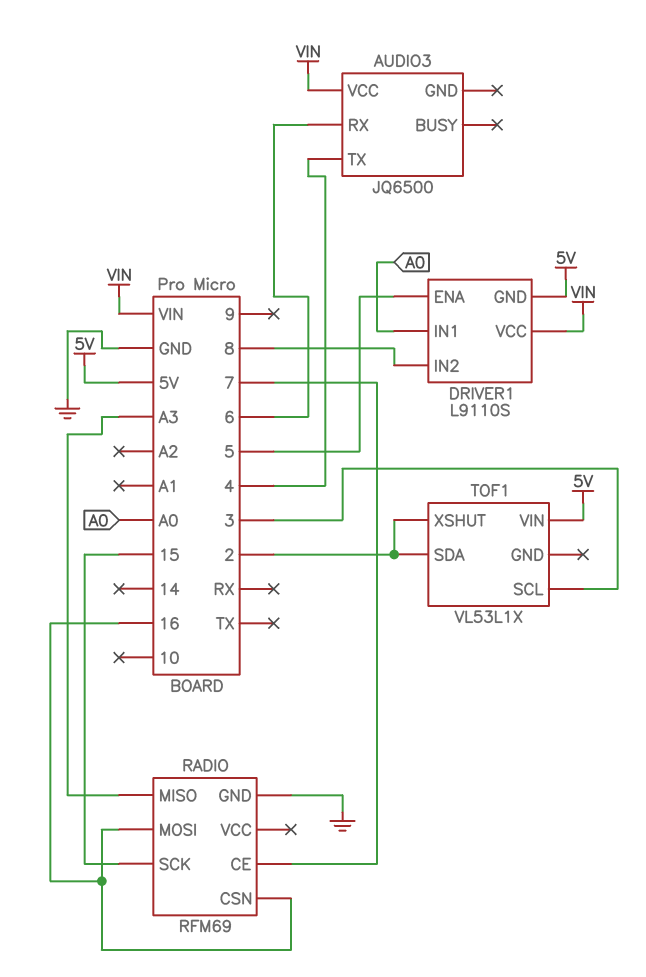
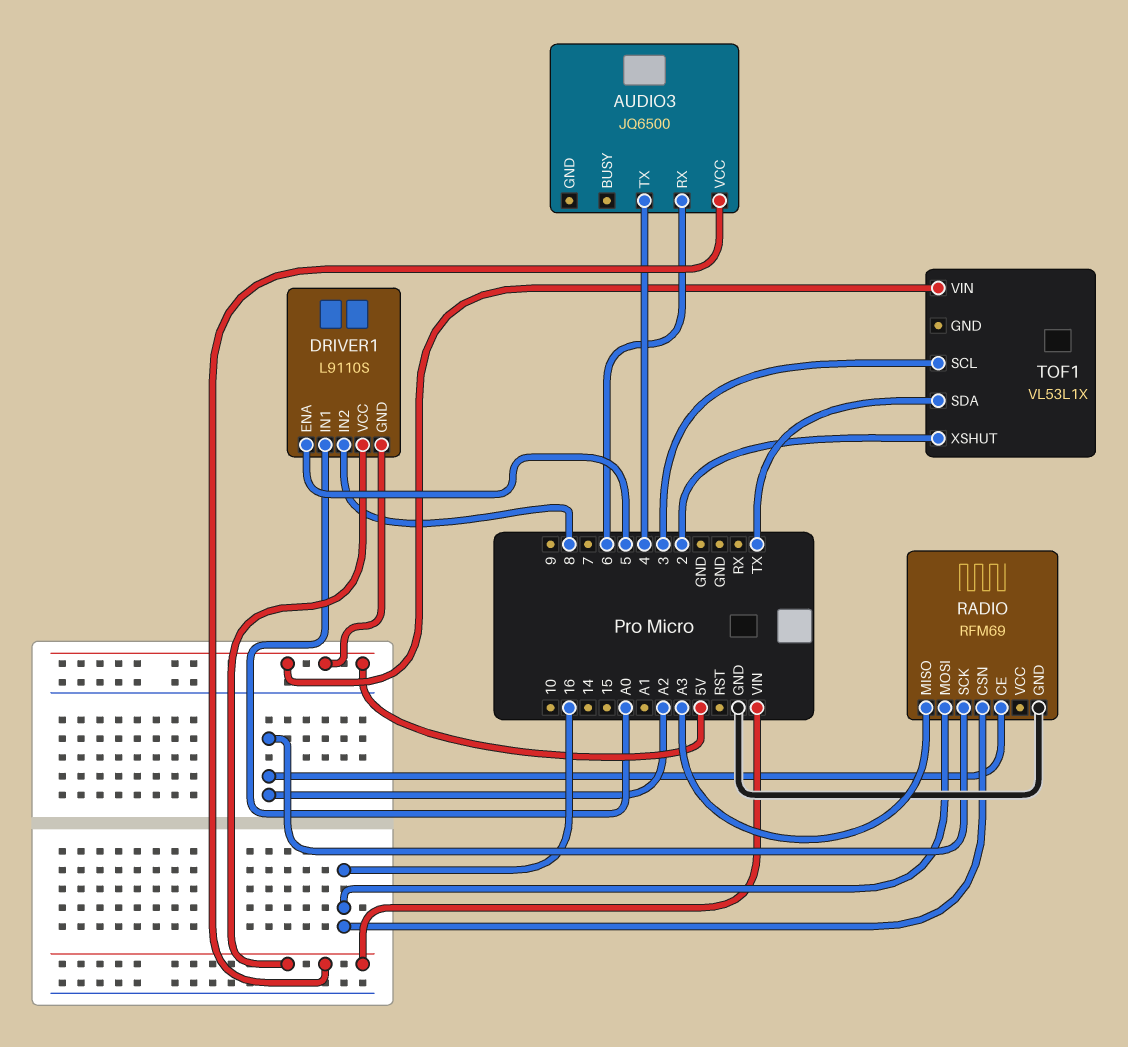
RADIO pin CE: 7 -> A2
RADIO pin SCK: 15 -> A2
TOF1 pin SDA: 2 -> TX

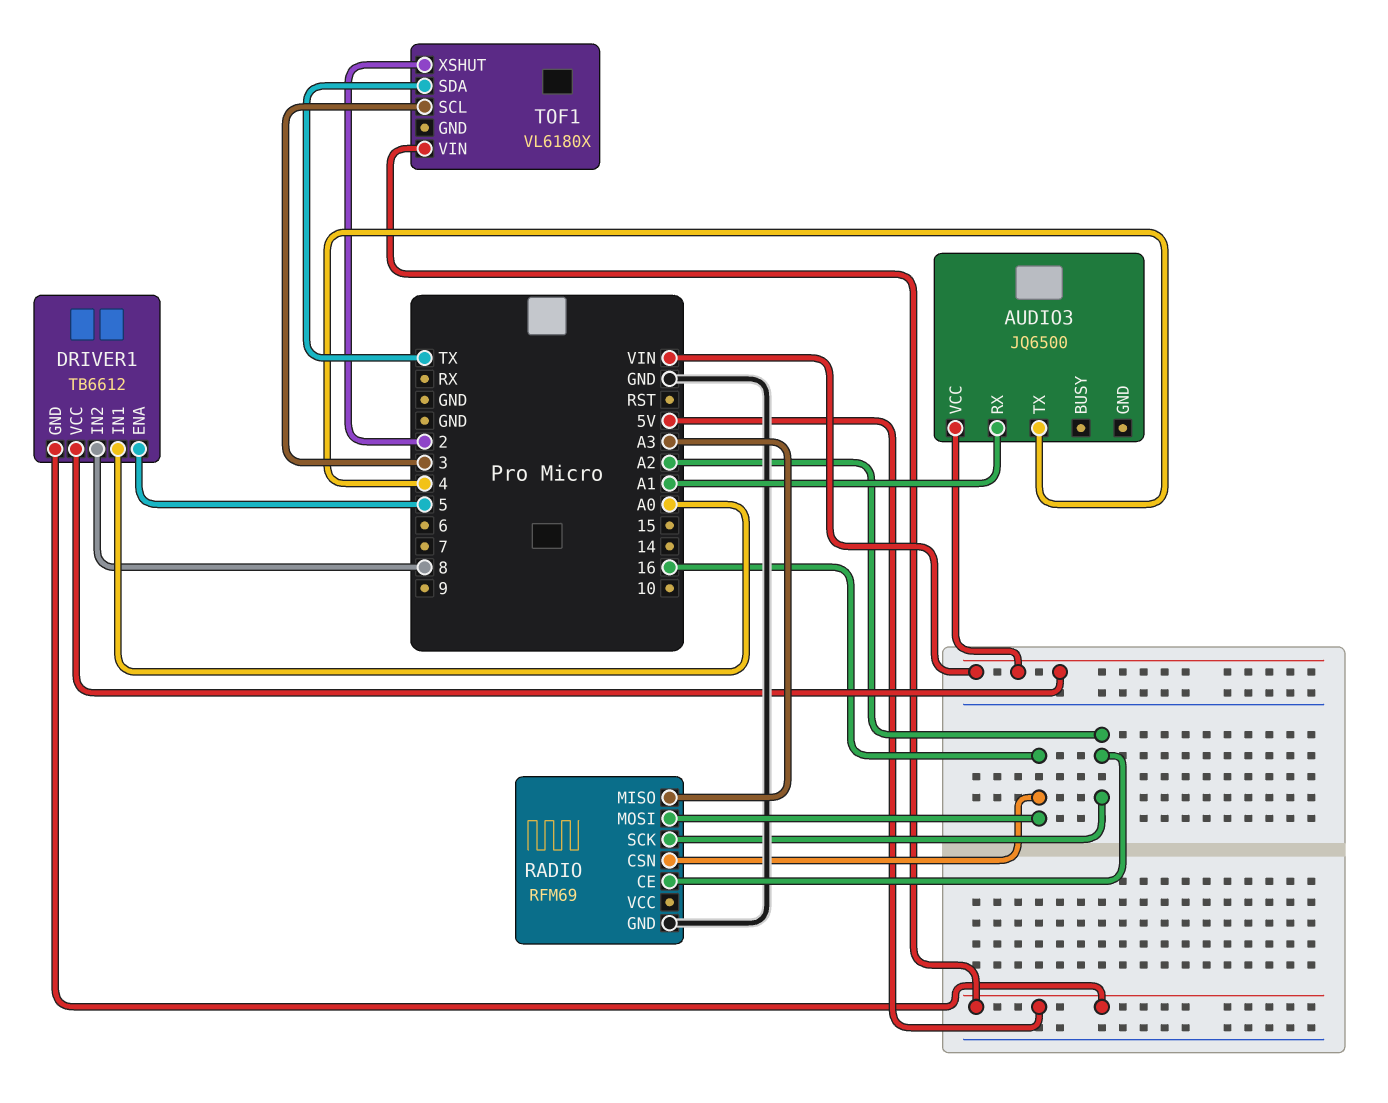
AUDIO3 pin RX: 6 -> A1
DRIVER1: L9110S -> TB6612
TOF1: VL53L1X -> VL6180X

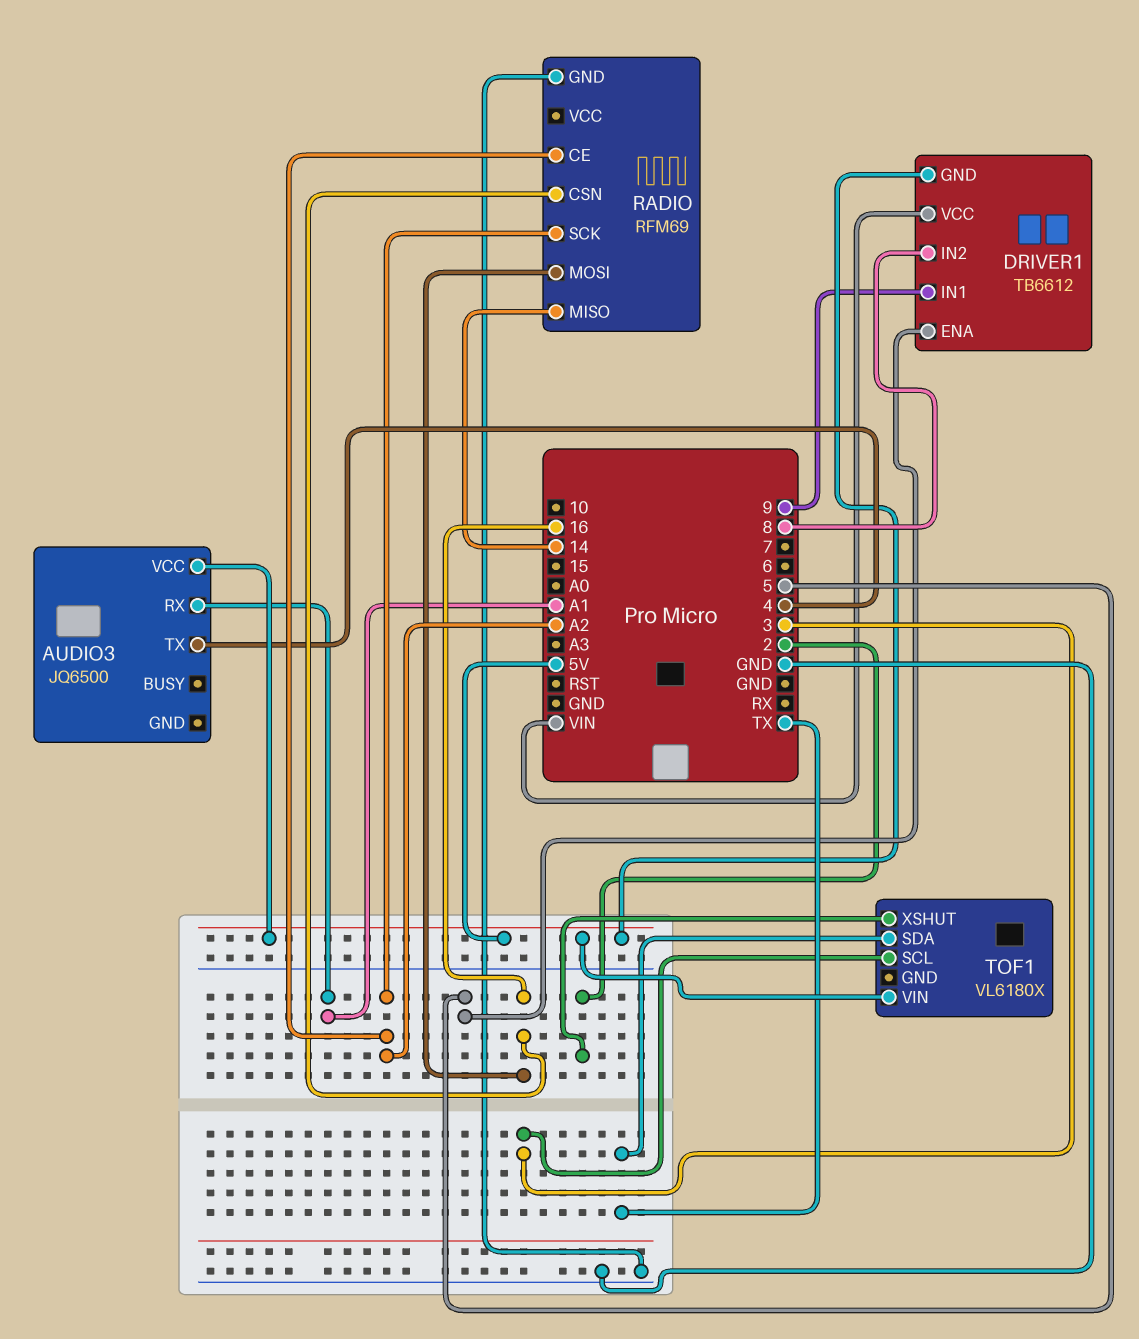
AUDIO3 pin VCC: VIN -> 5V
DRIVER1 pin IN1: A0 -> 9
RADIO pin MISO: A3 -> 14

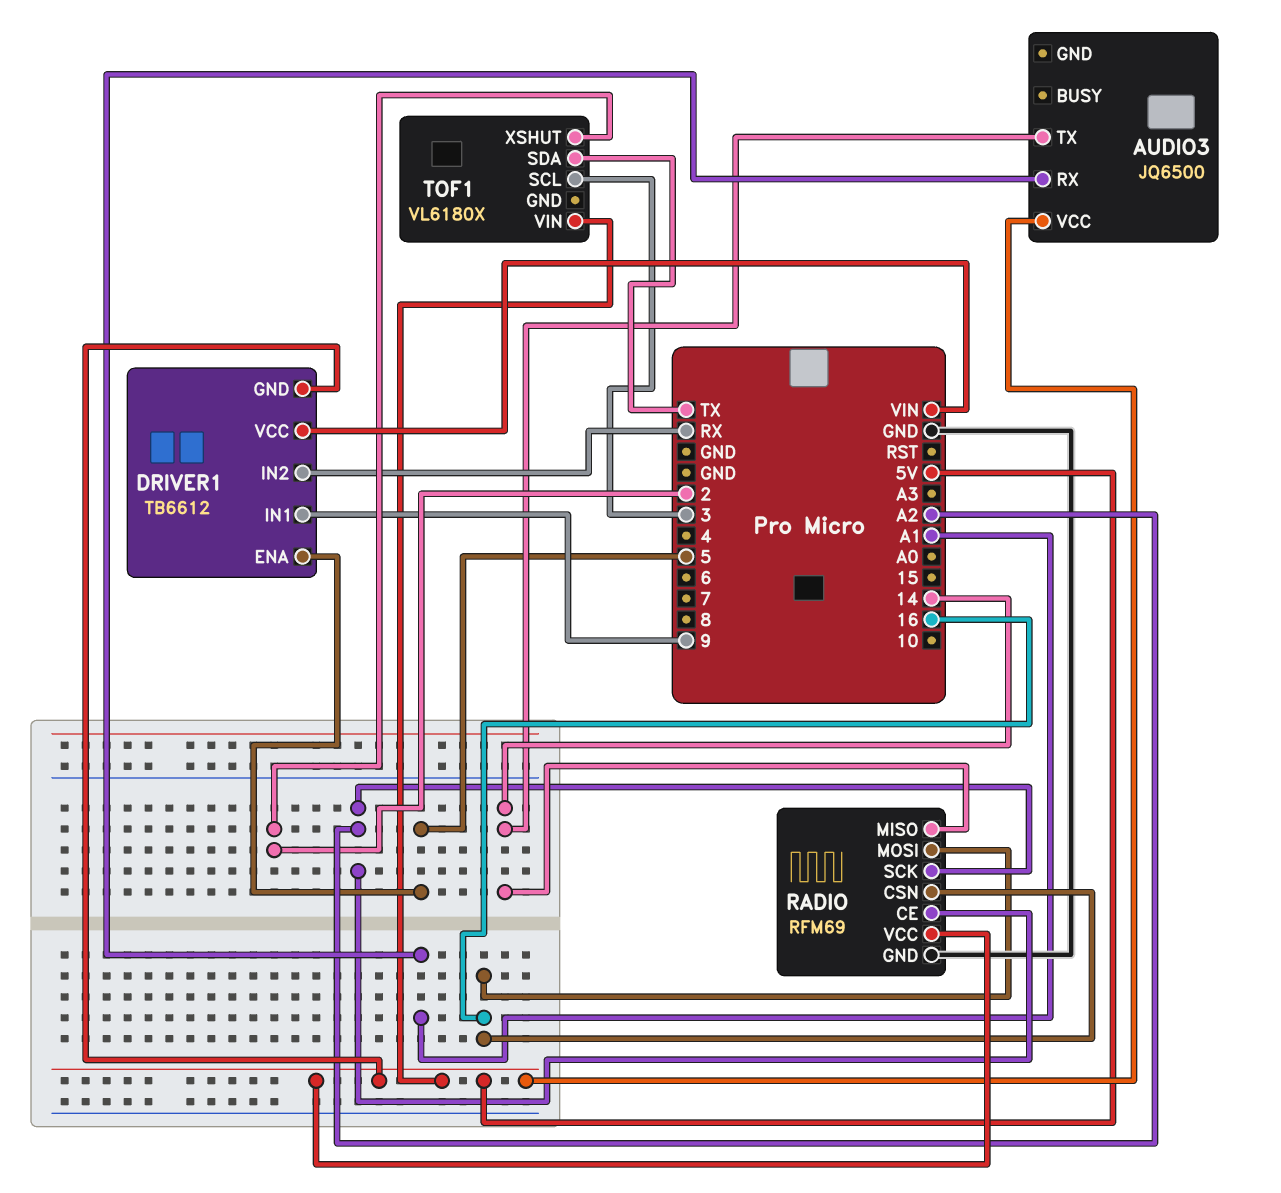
AUDIO3 pin TX: 4 -> 14
DRIVER1 pin IN2: 8 -> RX
RADIO pin VCC: none -> 5V

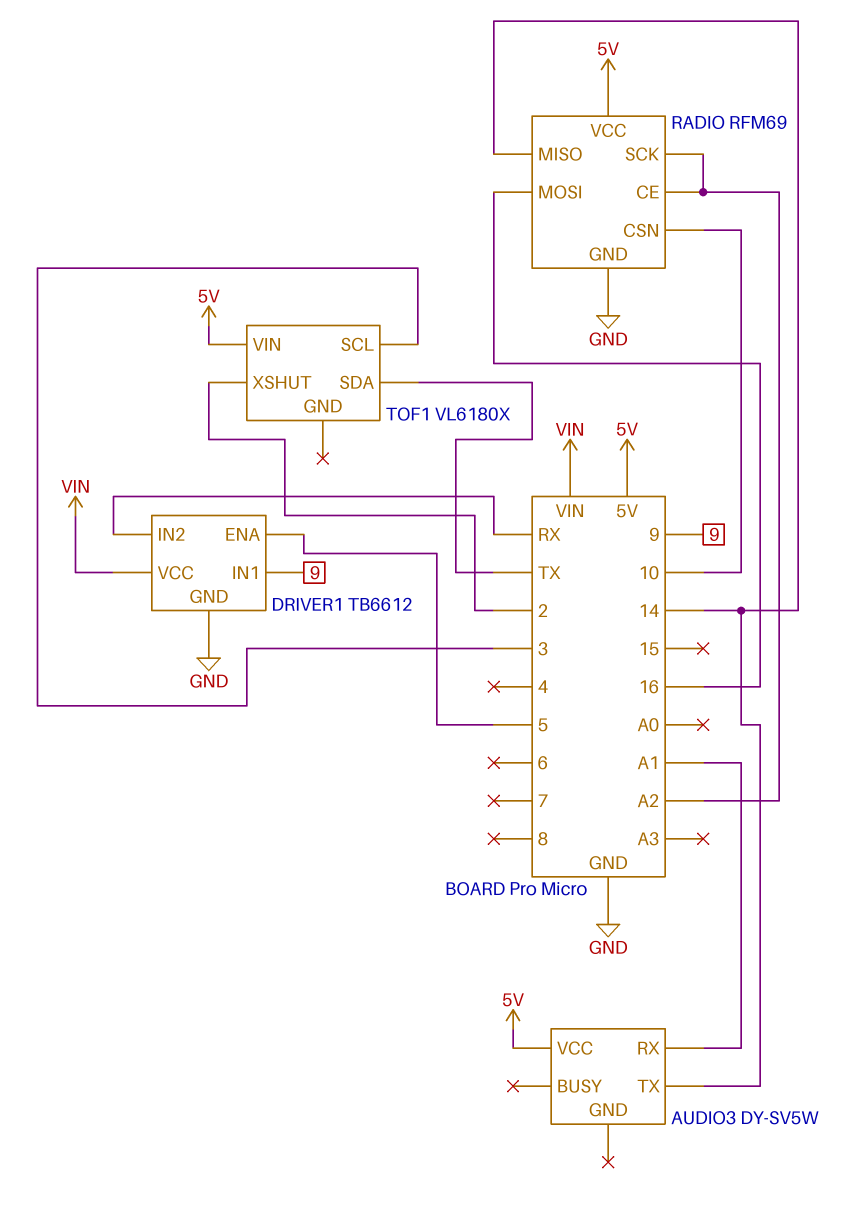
AUDIO3: JQ6500 -> DY-SV5W
DRIVER1 pin GND: 5V -> GND
RADIO pin CSN: 16 -> 10

